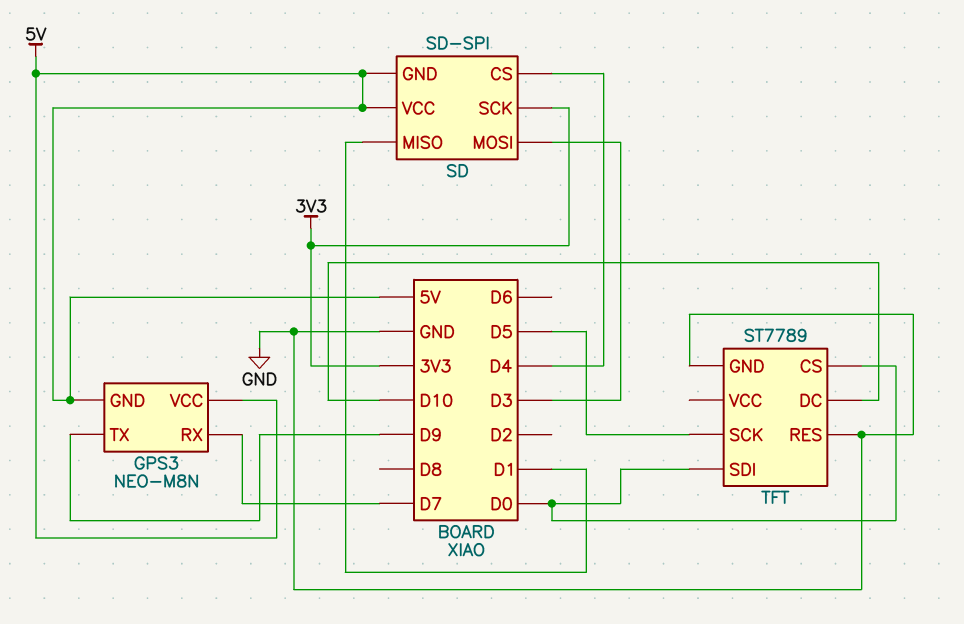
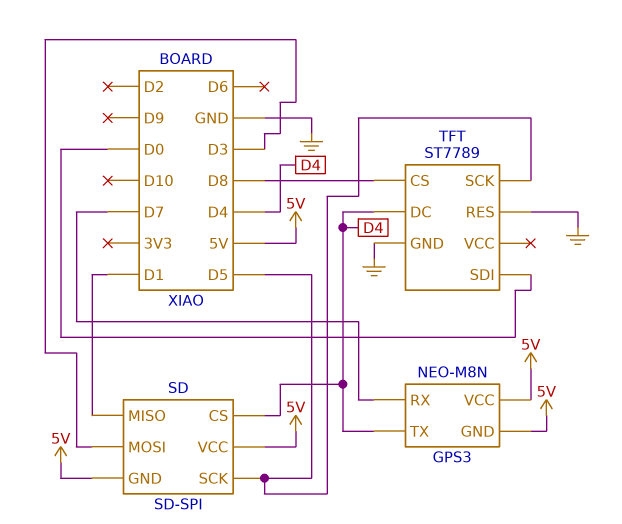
GPS3 pin TX: D9 -> D4
SD pin SCK: 3V3 -> D5
TFT pin CS: D0 -> D8
TFT pin DC: D10 -> D4

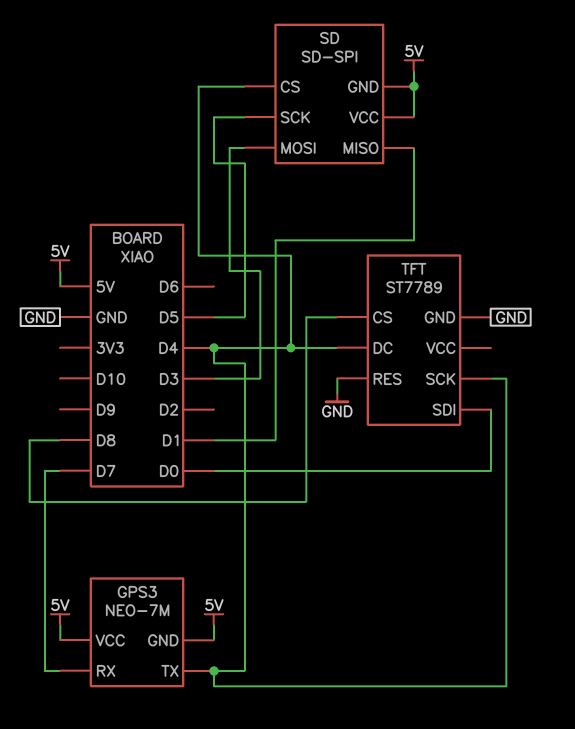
GPS3: NEO-M8N -> NEO-7M
TFT pin SCK: D5 -> D4

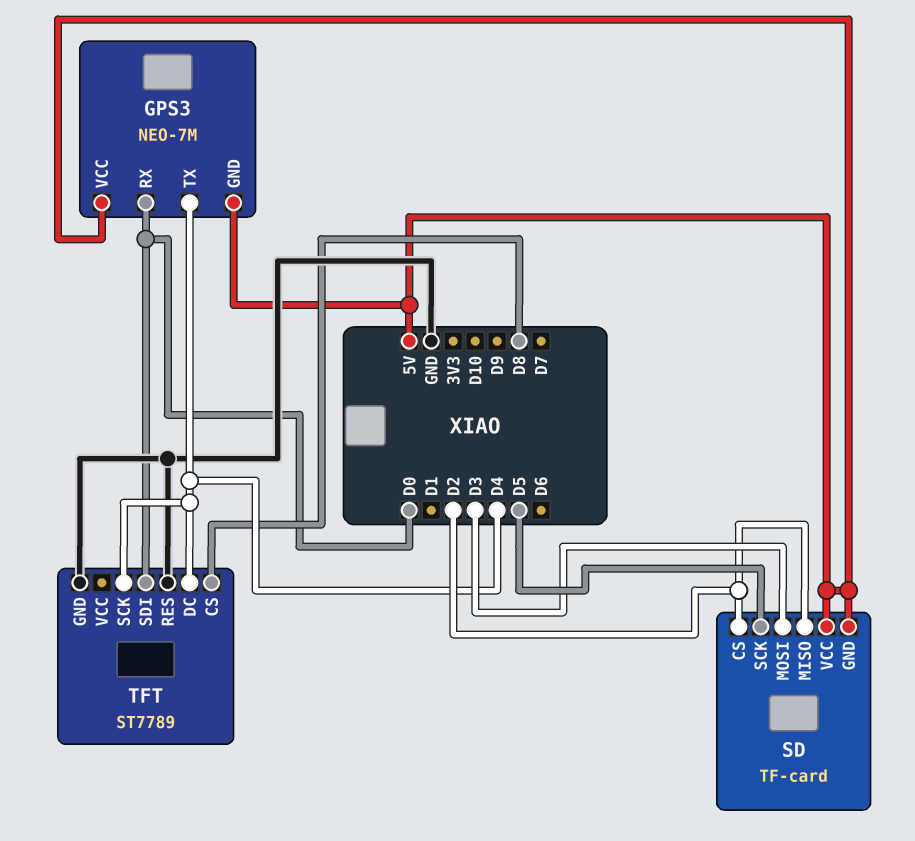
GPS3 pin RX: D7 -> D0
SD: SD-SPI -> TF-card
SD pin CS: D4 -> D2
SD pin MISO: D1 -> D2

